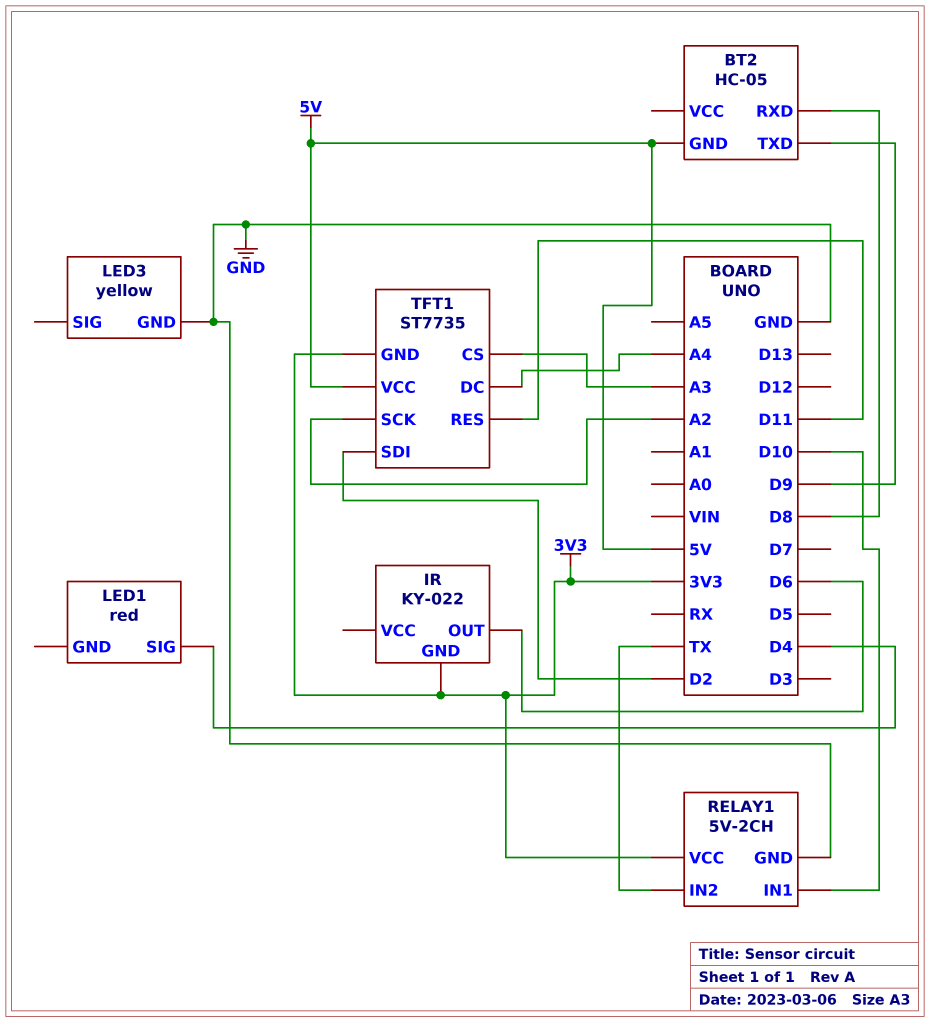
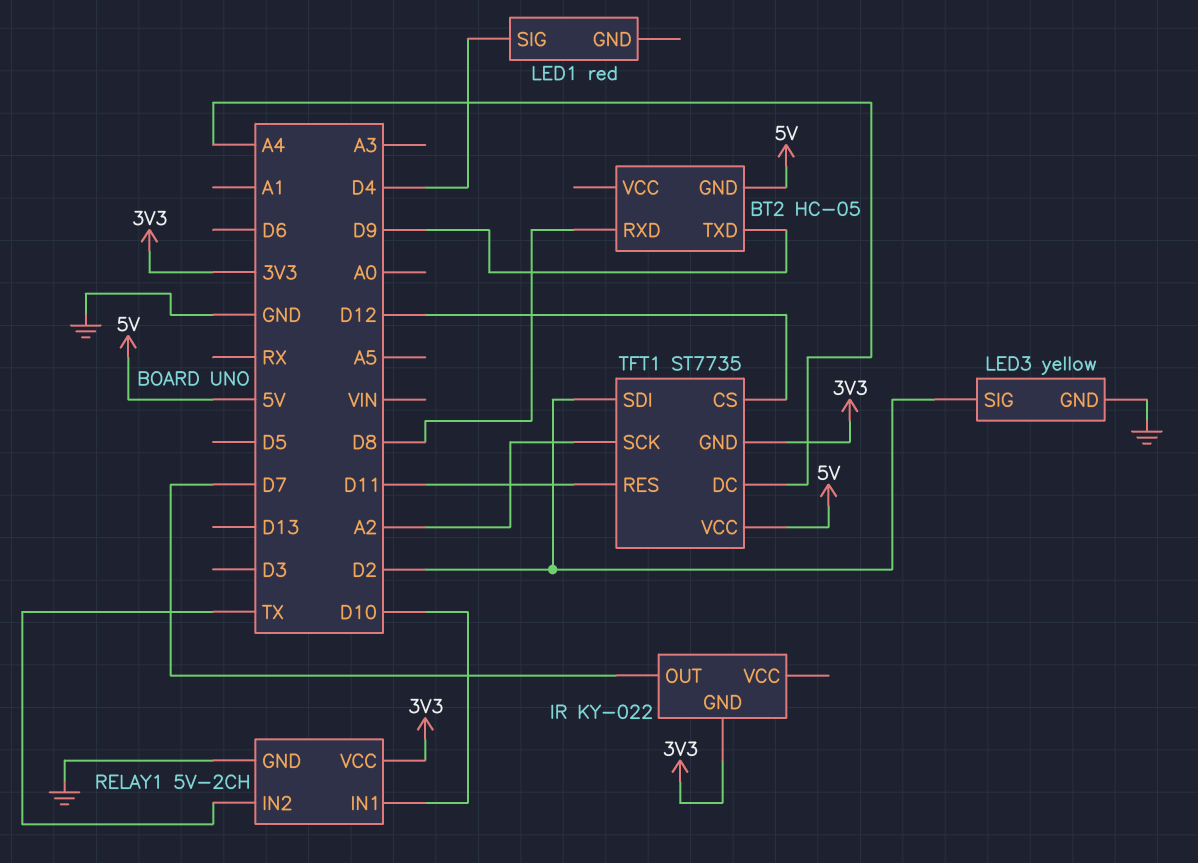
IR pin OUT: D6 -> D7
LED3 pin SIG: none -> D2
TFT1 pin CS: A3 -> D12

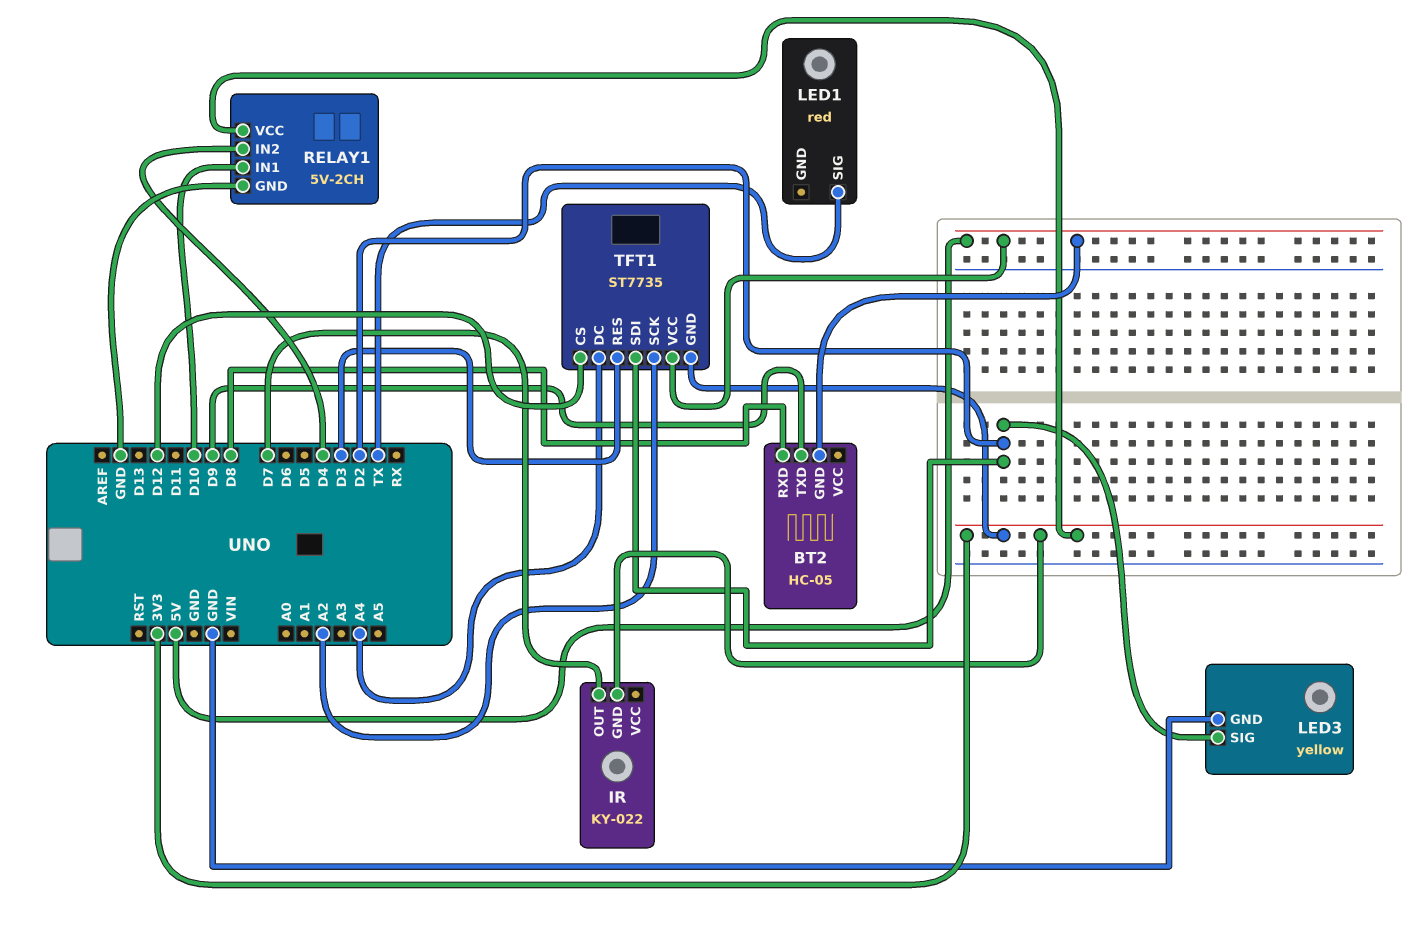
LED1 pin SIG: D4 -> TX
RELAY1 pin IN2: TX -> D4
TFT1 pin RES: D11 -> D3

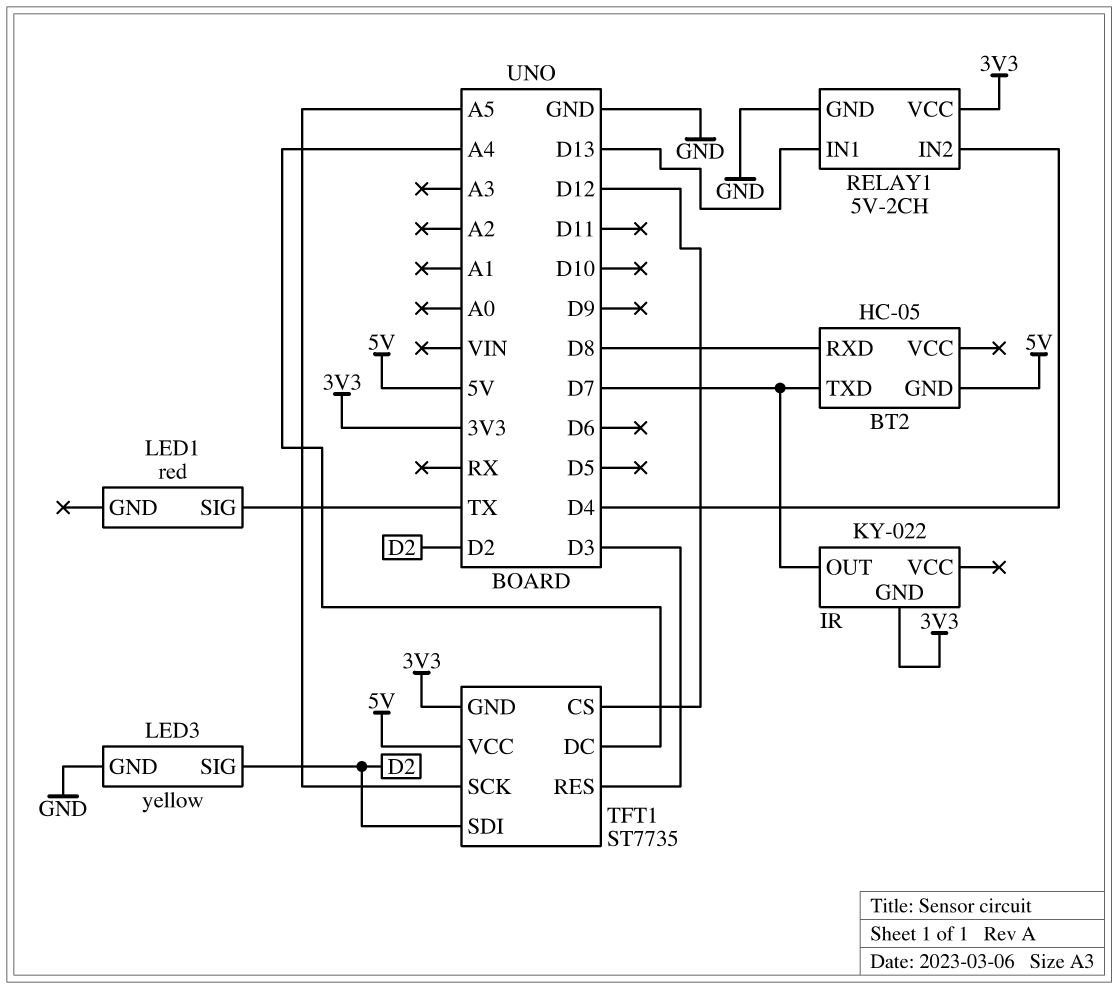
BT2 pin TXD: D9 -> D7
RELAY1 pin IN1: D10 -> D13
TFT1 pin SCK: A2 -> A5

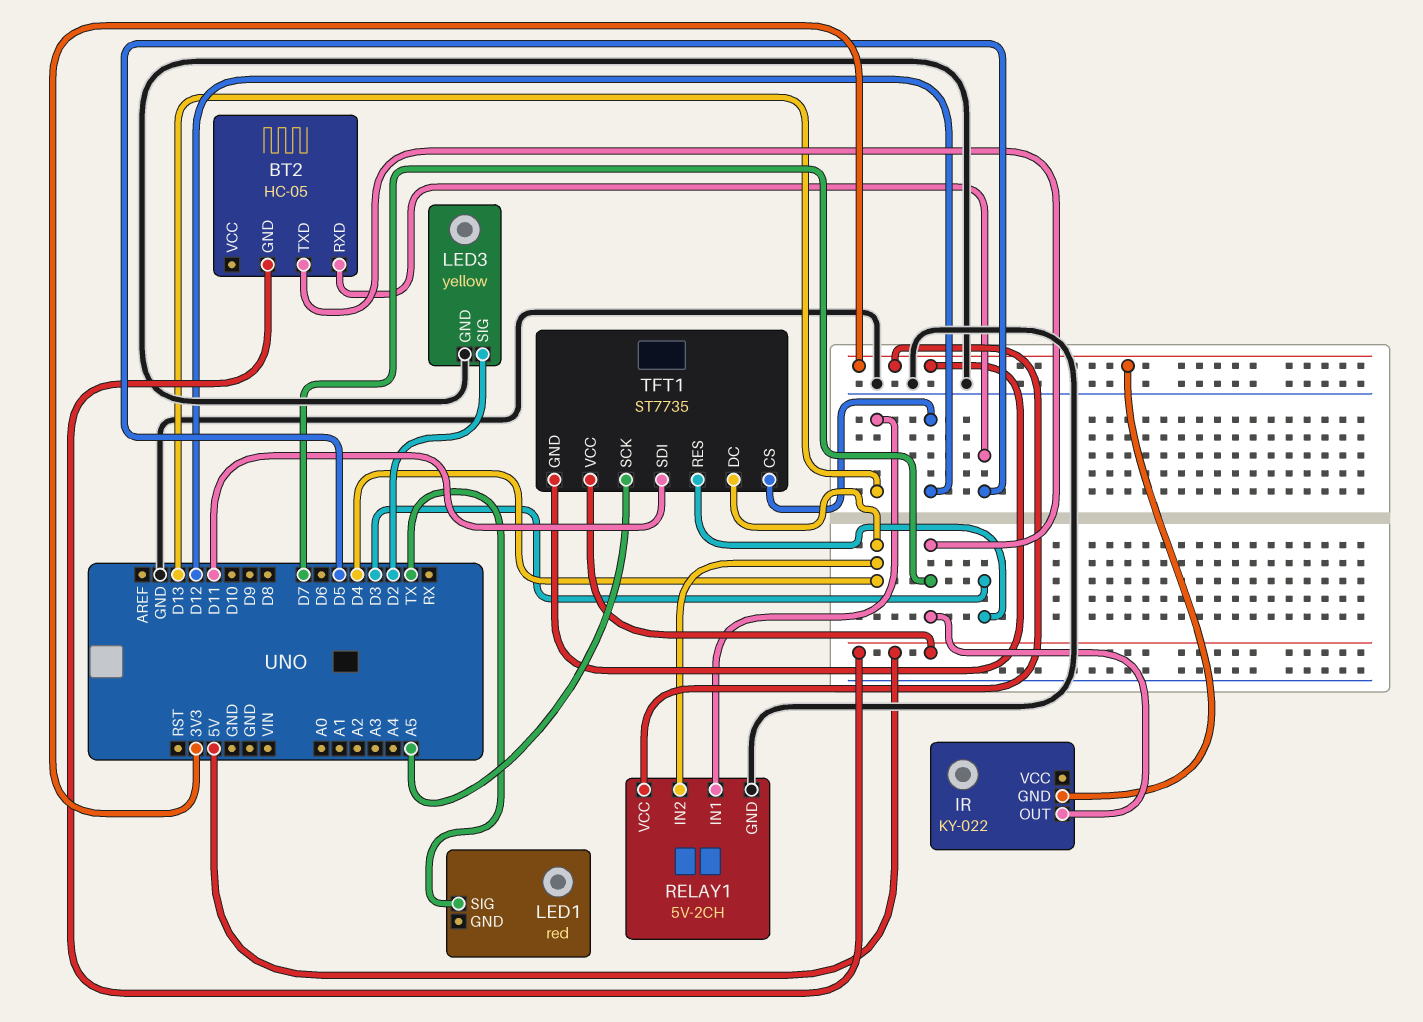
BT2 pin RXD: D8 -> D5
TFT1 pin DC: A4 -> D4
TFT1 pin SDI: D2 -> D11

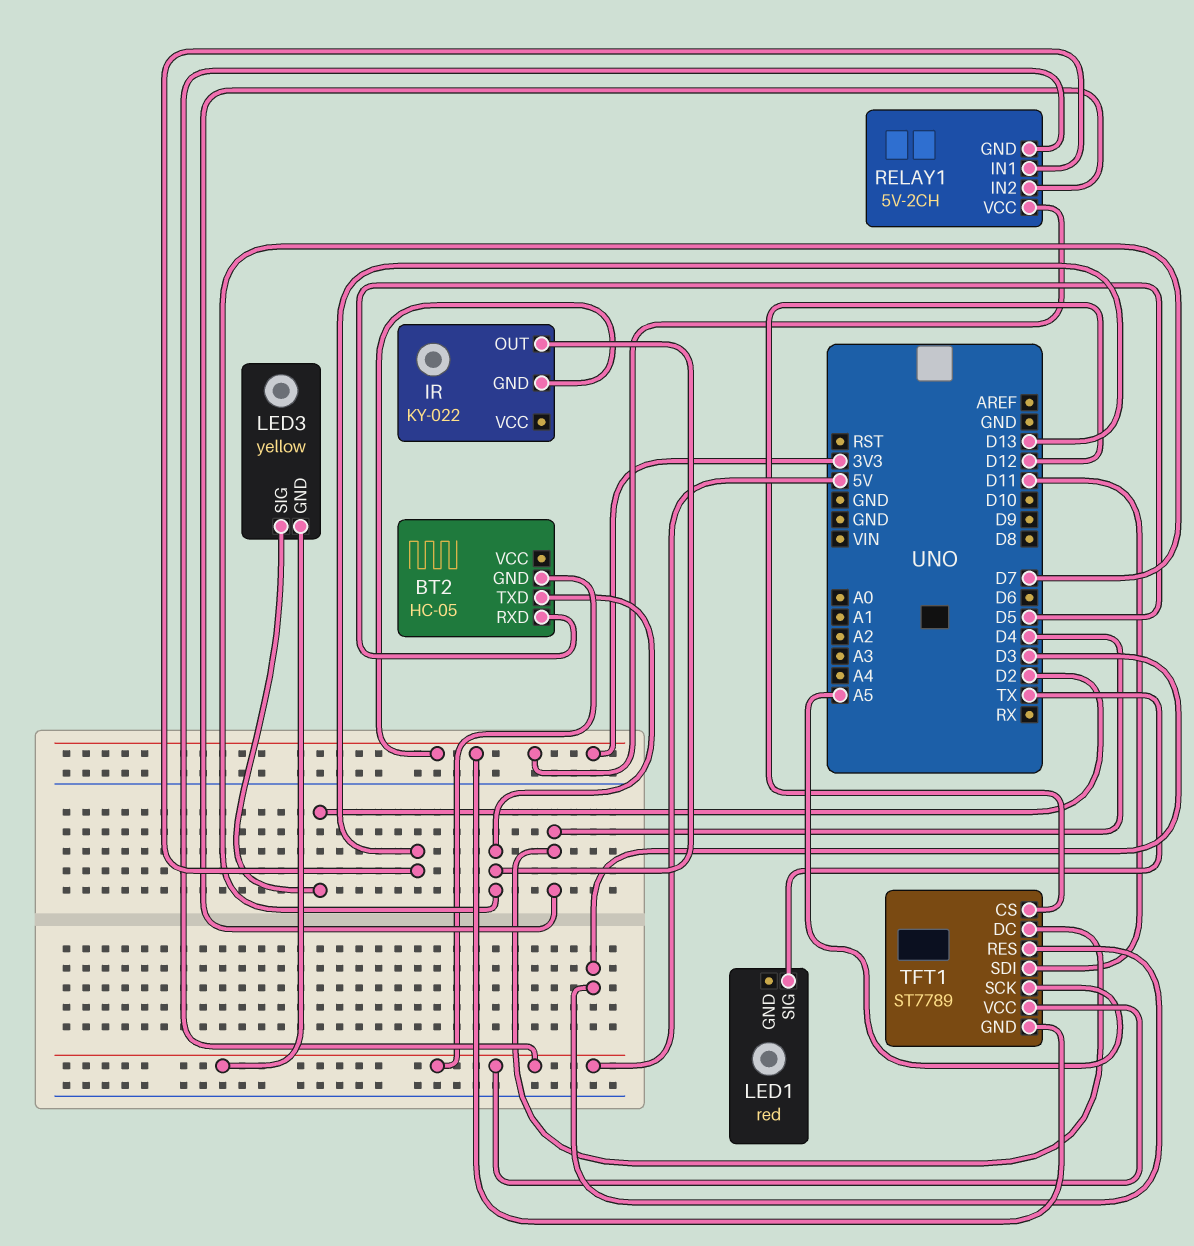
LED3 pin GND: GND -> 5V
RELAY1 pin GND: GND -> 5V
TFT1: ST7735 -> ST7789

